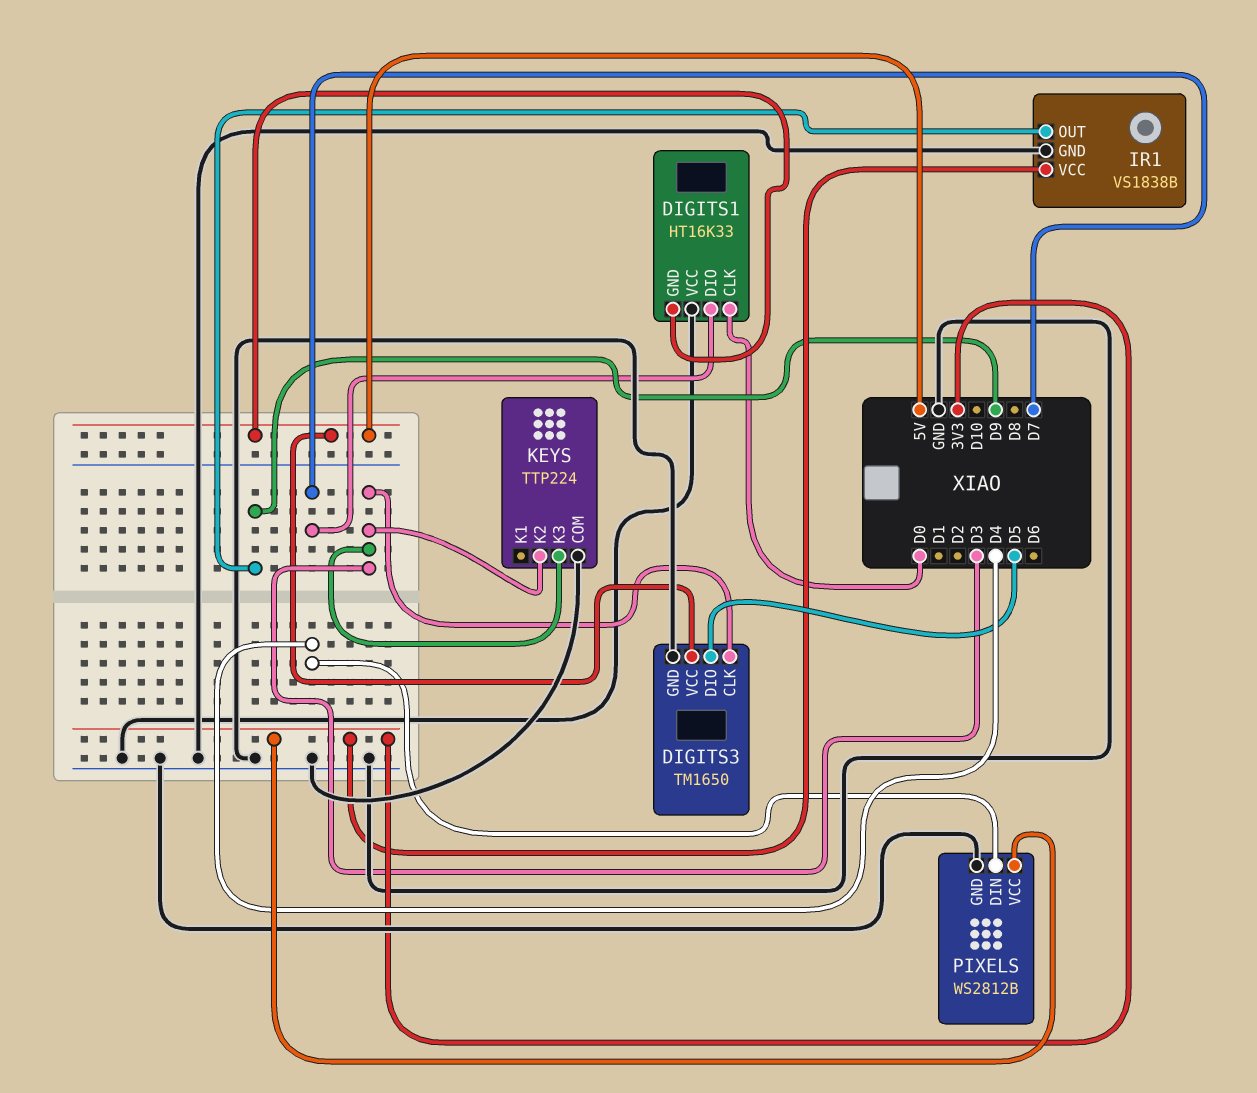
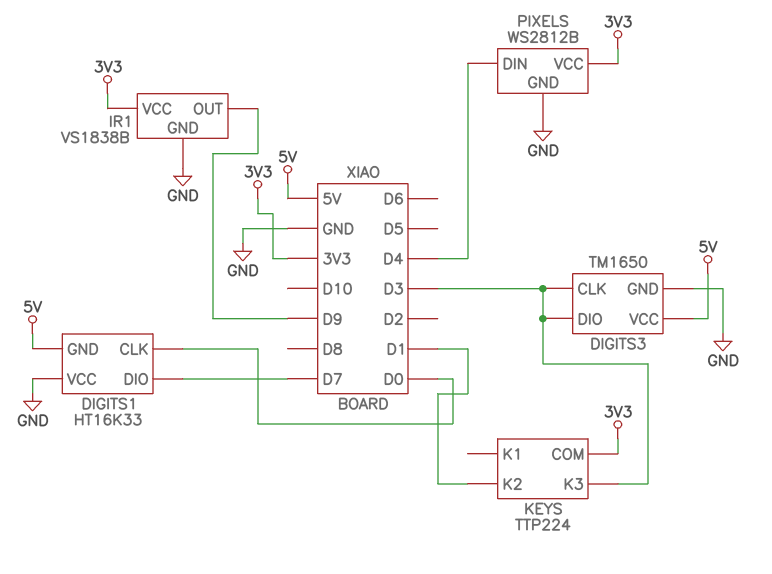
DIGITS3 pin DIO: D5 -> D3
KEYS pin COM: GND -> 3V3
KEYS pin K2: D3 -> D1

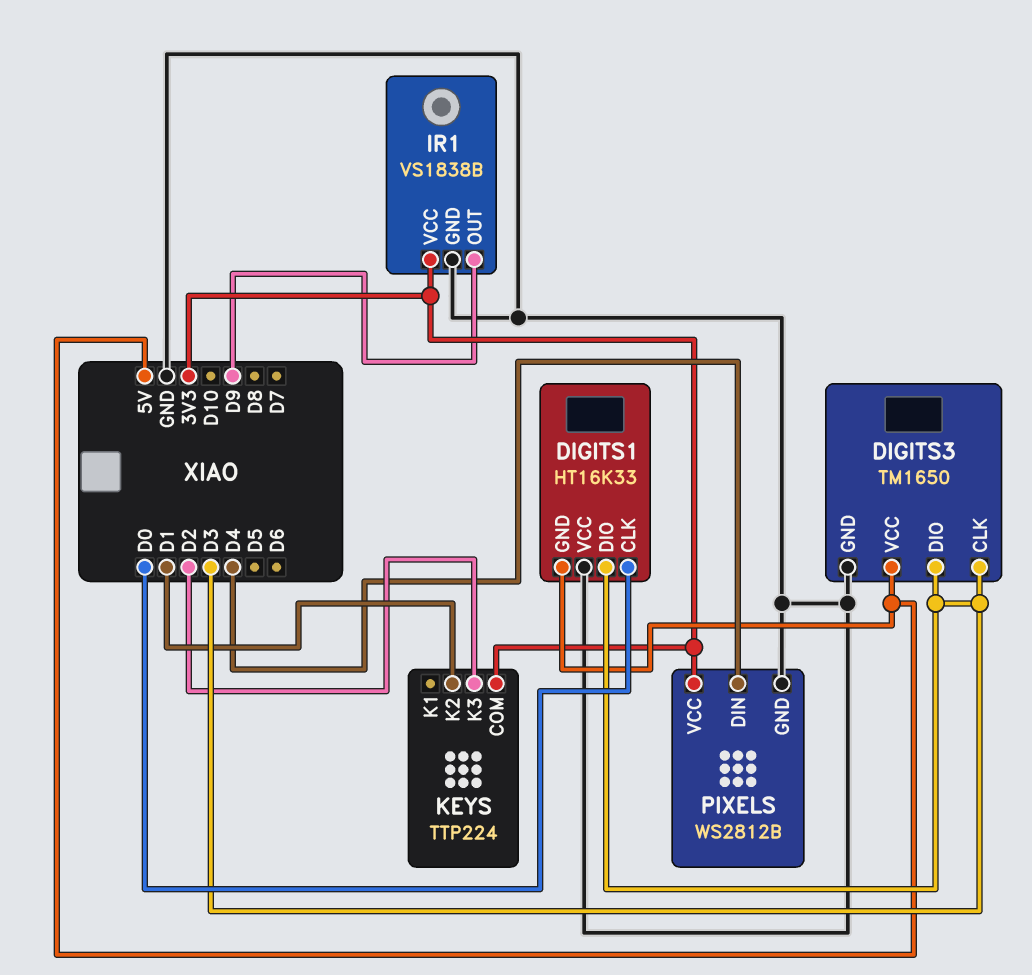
DIGITS1 pin DIO: D7 -> D3
KEYS pin K3: D3 -> D2

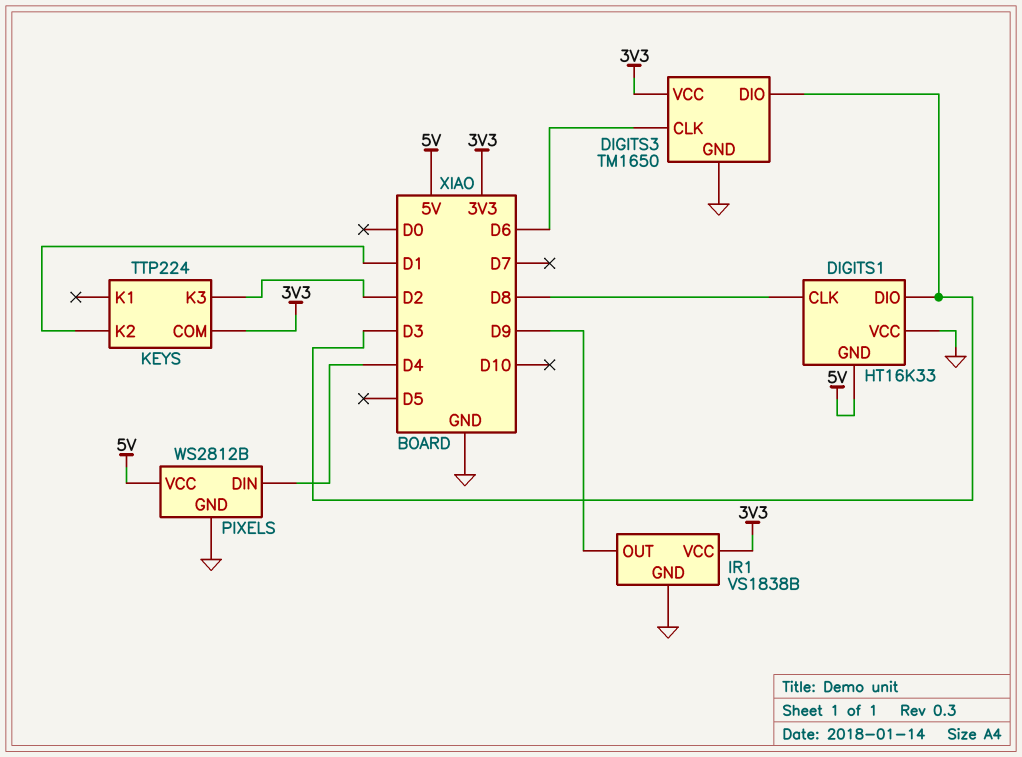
DIGITS1 pin CLK: D0 -> D8
DIGITS3 pin CLK: D3 -> D6
DIGITS3 pin VCC: 5V -> 3V3
PIXELS pin VCC: 3V3 -> 5V

